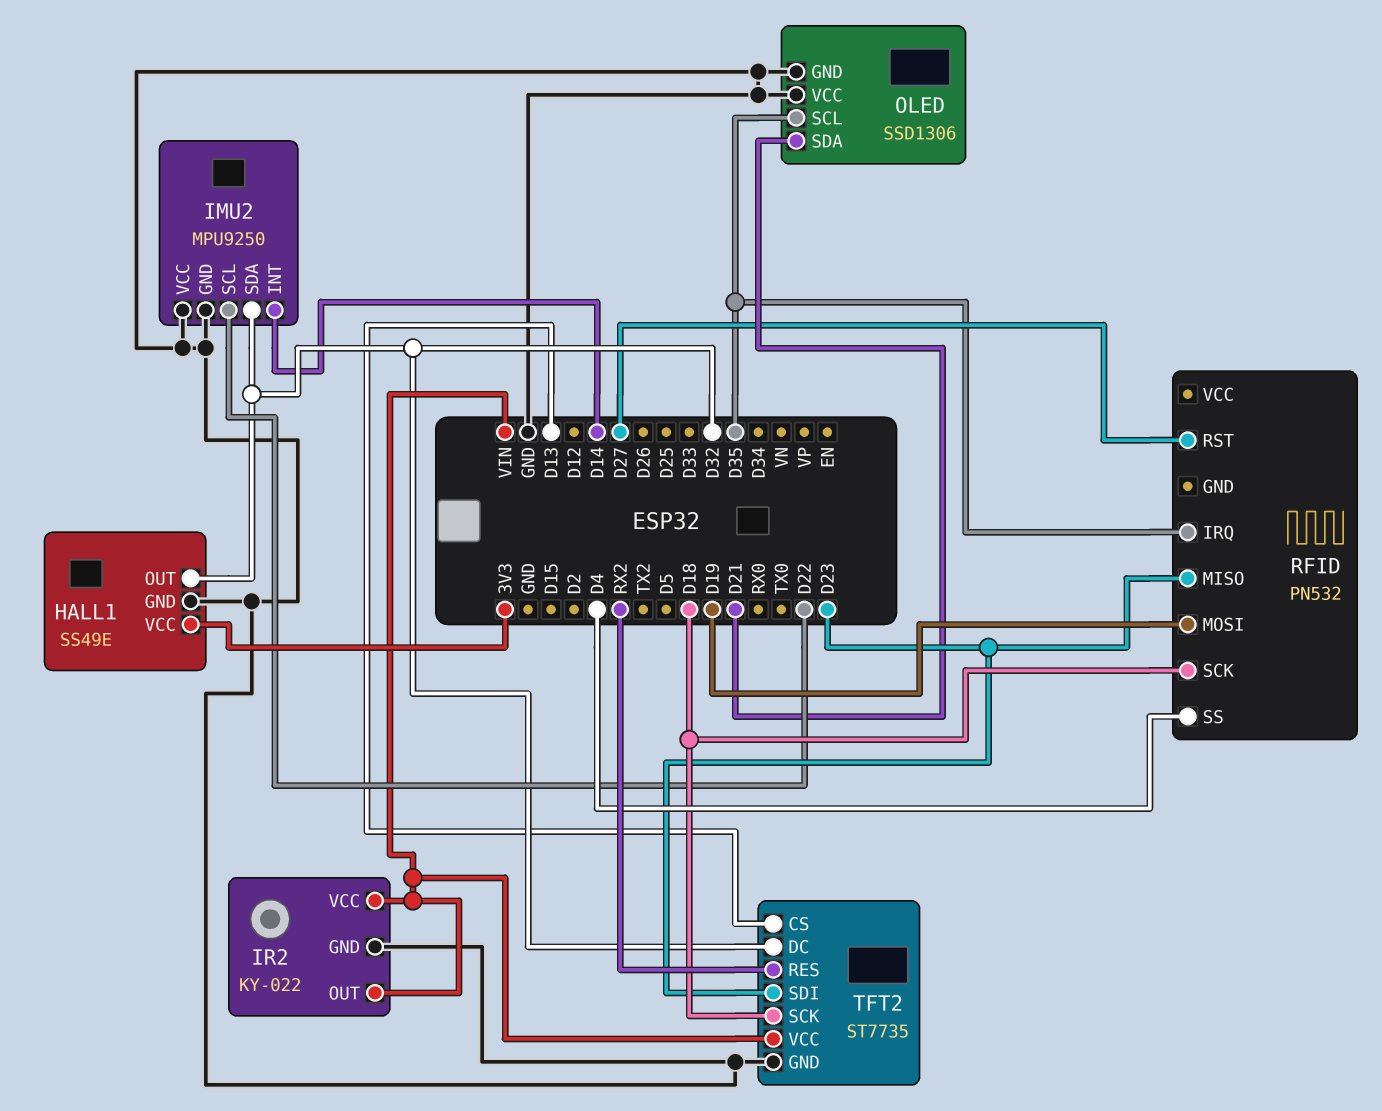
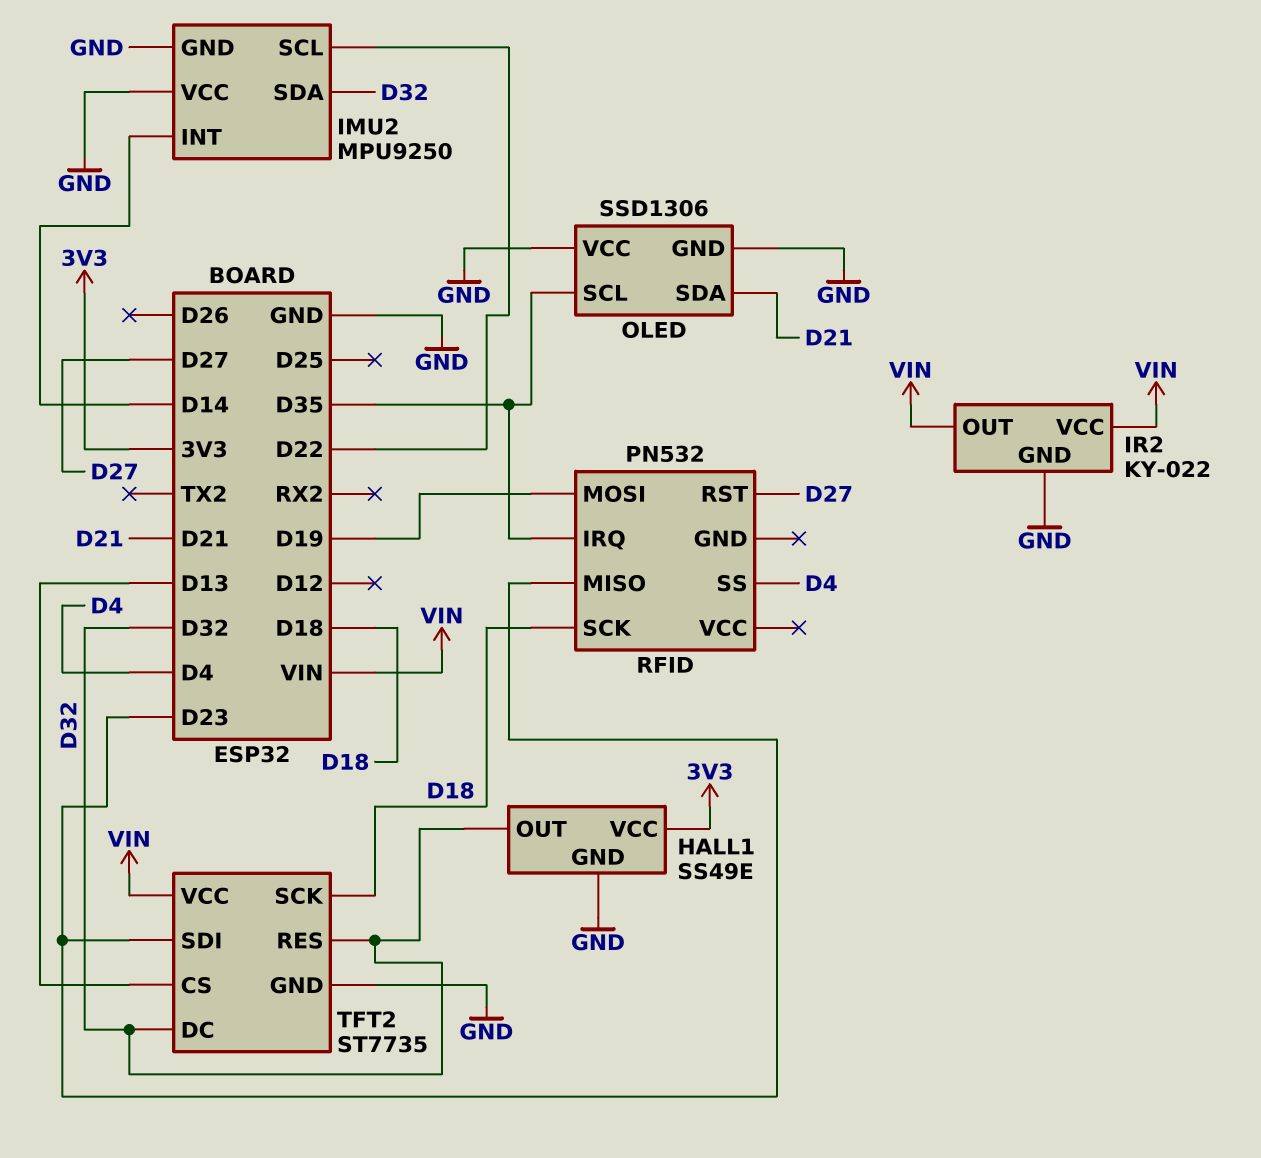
TFT2 pin RES: RX2 -> D32

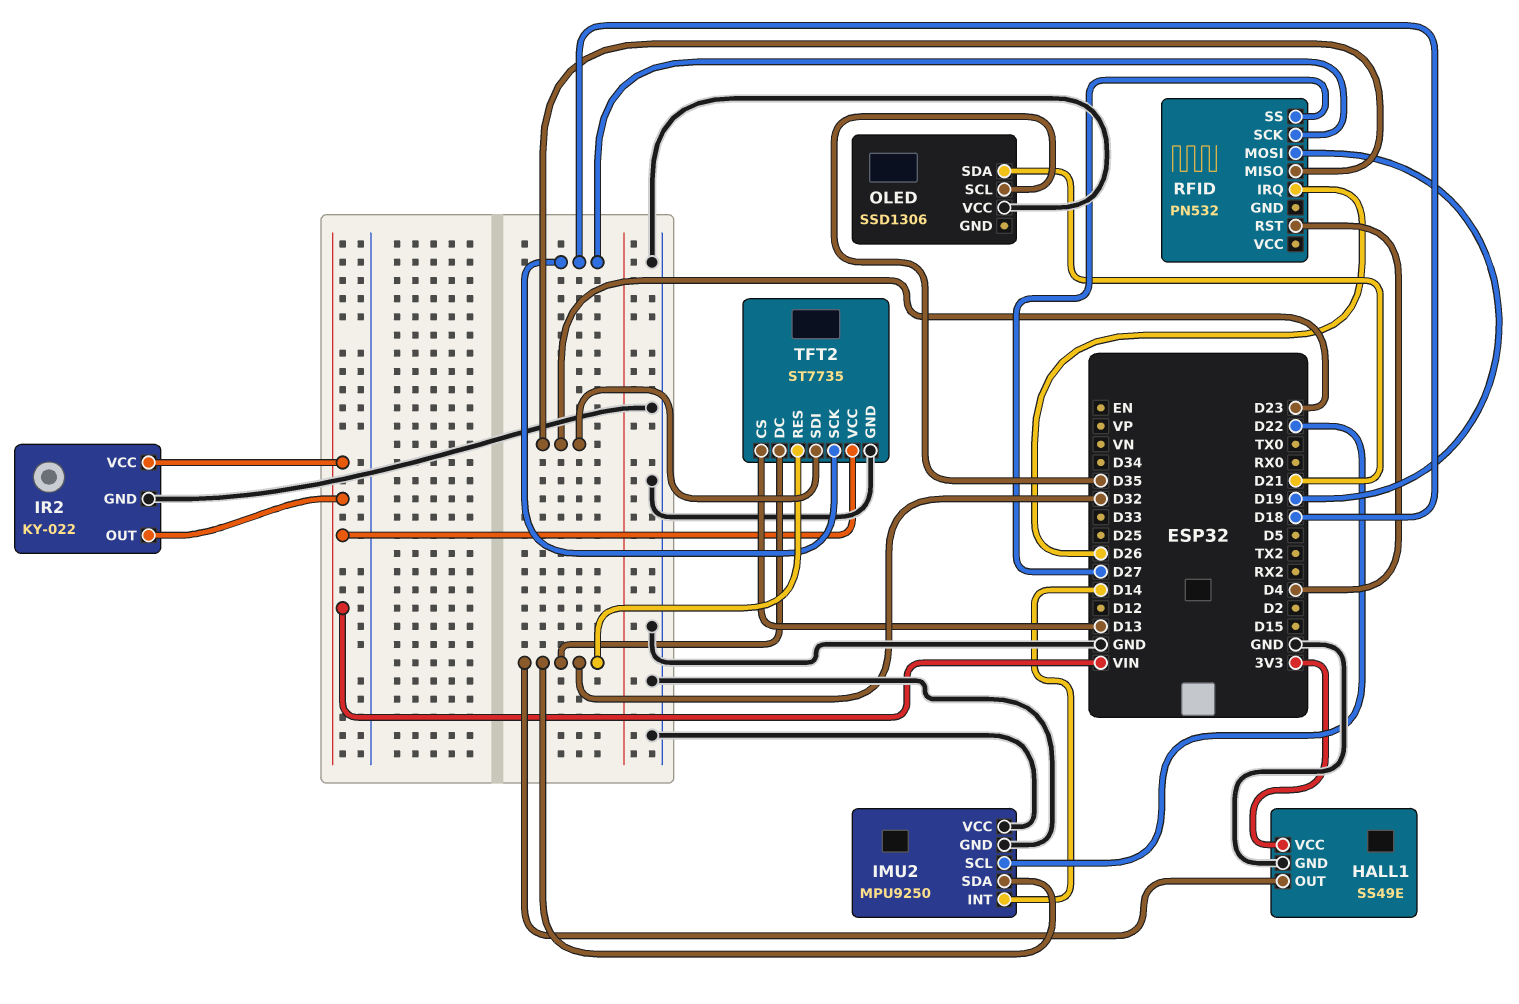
OLED pin GND: GND -> none
RFID pin IRQ: D35 -> D26
RFID pin RST: D27 -> D4
RFID pin SS: D4 -> D27

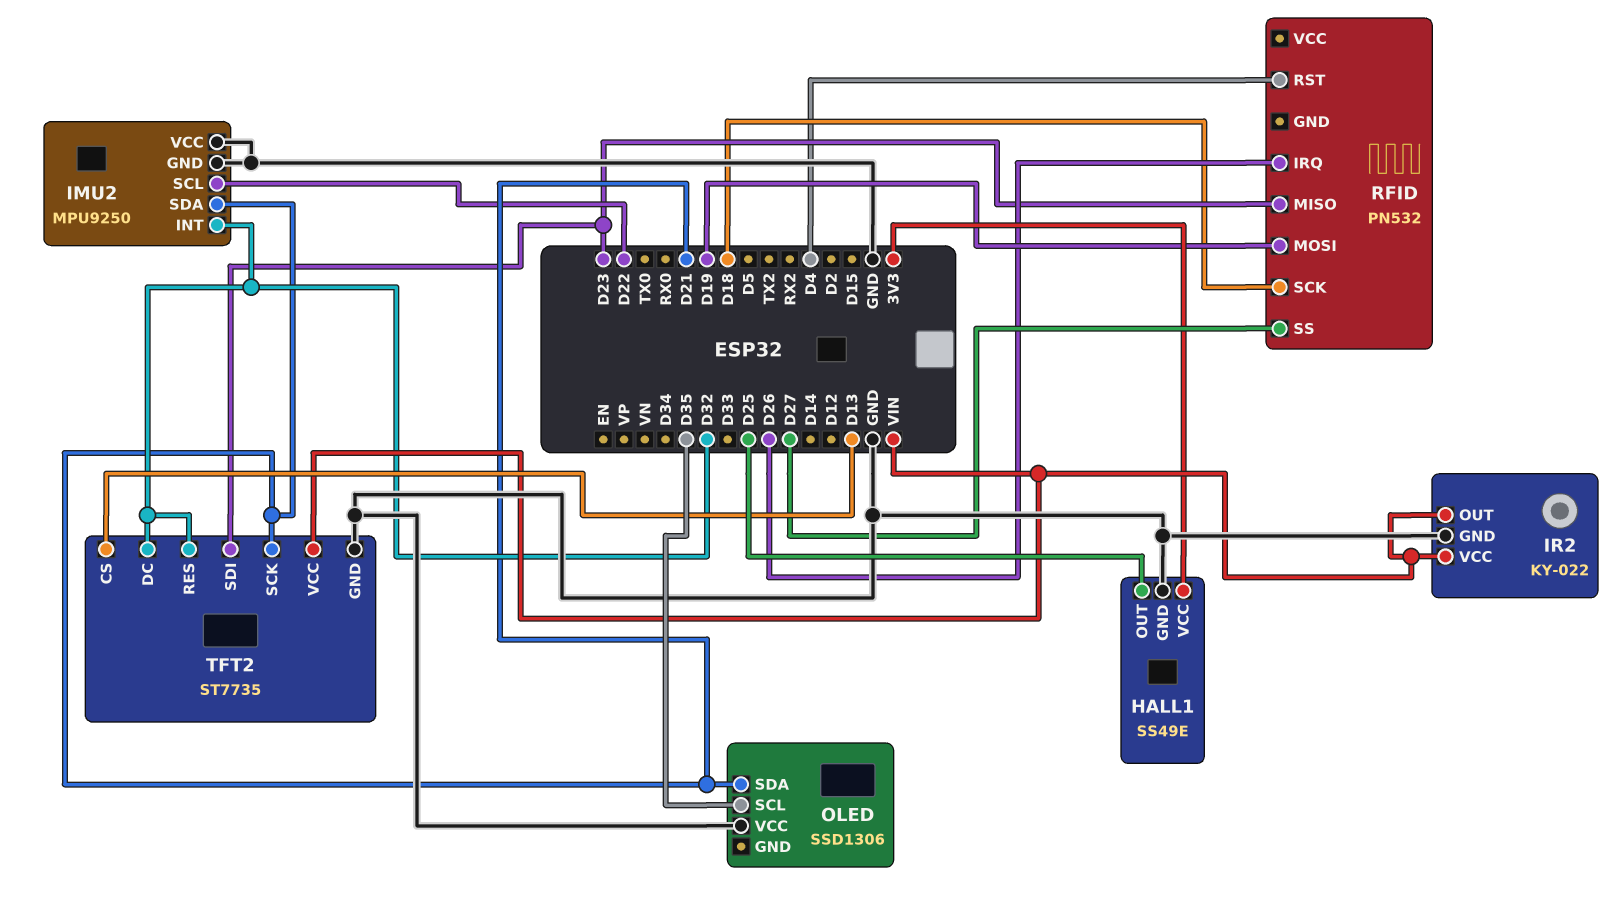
HALL1 pin OUT: D32 -> D25
IMU2 pin INT: D14 -> D32
IMU2 pin SDA: D32 -> D21
TFT2 pin SCK: D18 -> D21

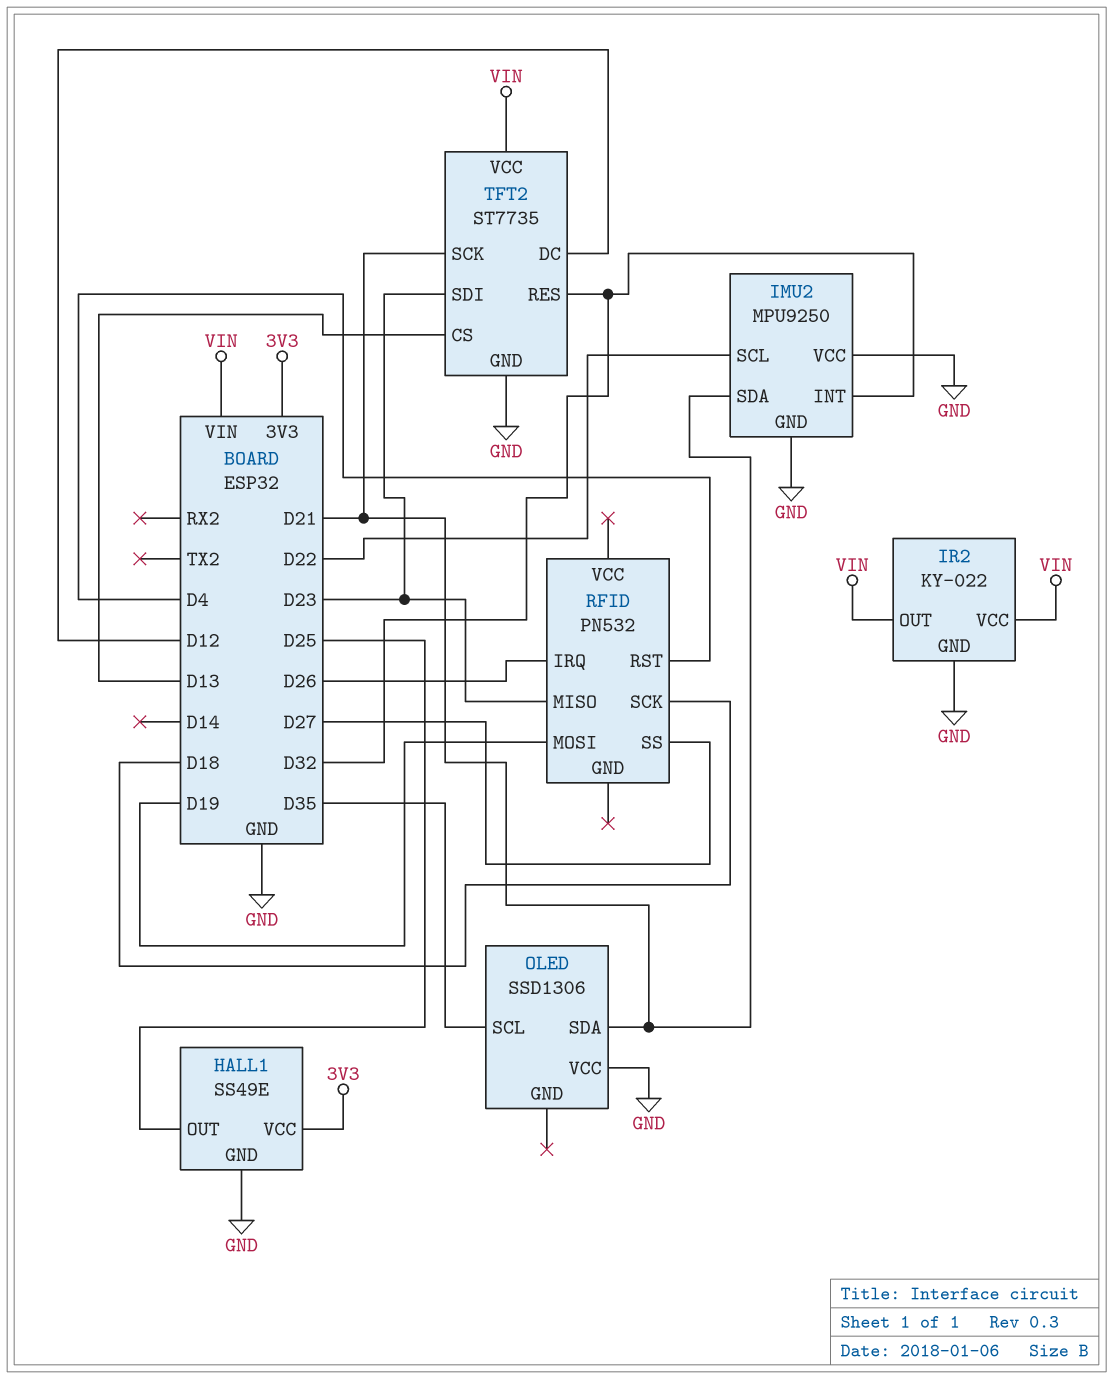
TFT2 pin DC: D32 -> D12

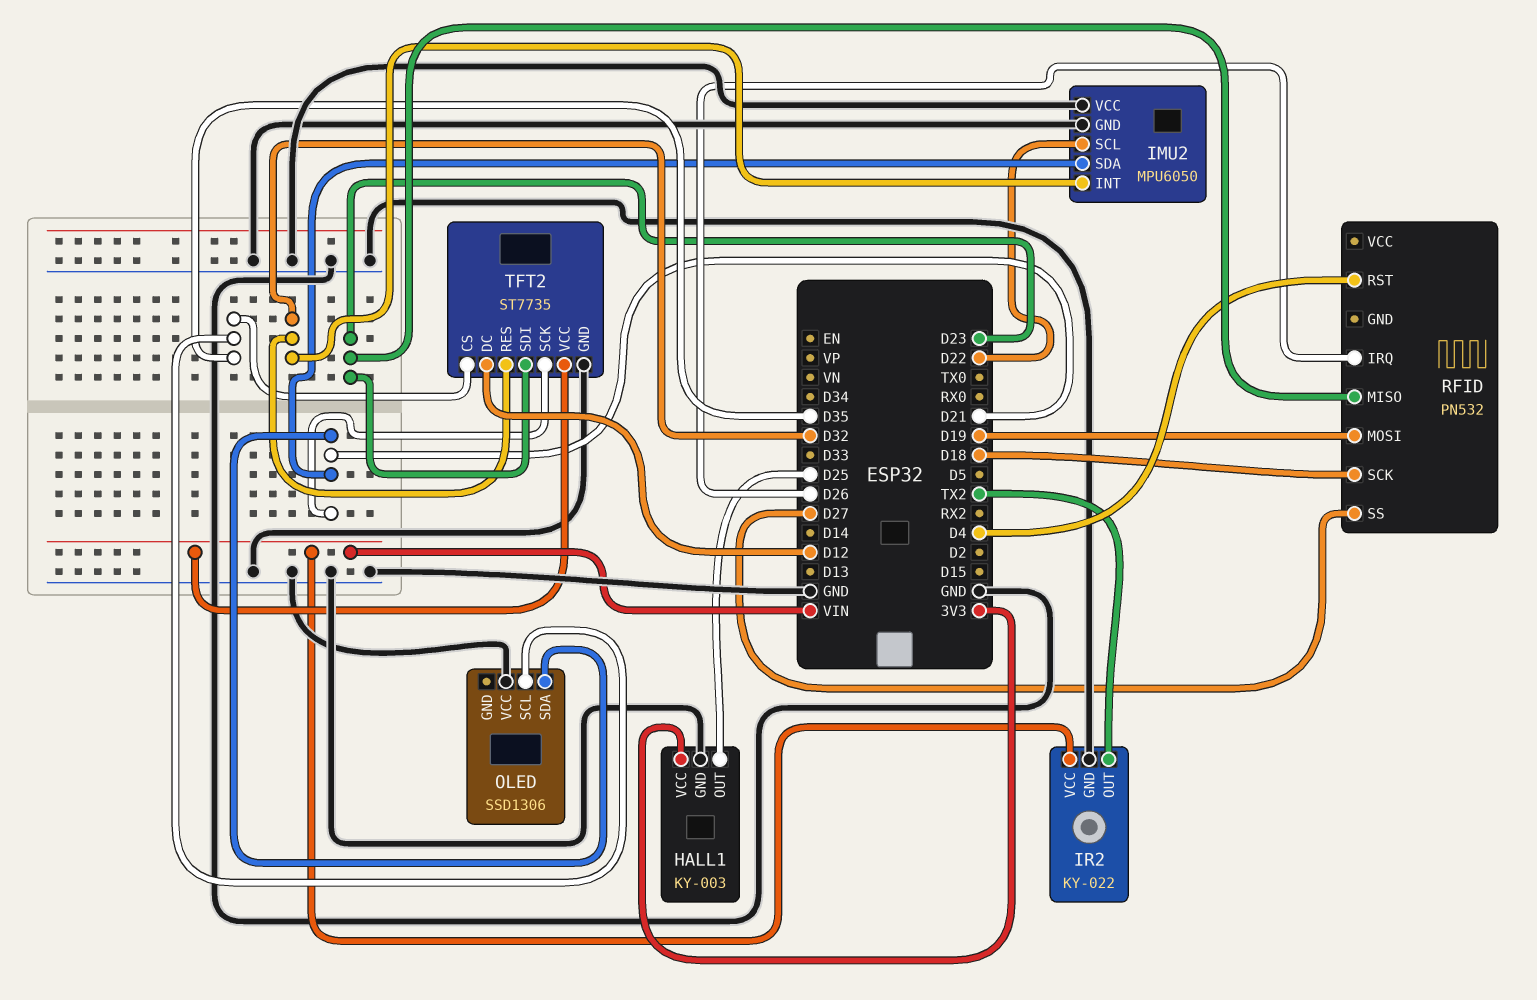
HALL1: SS49E -> KY-003
IMU2: MPU9250 -> MPU6050
IR2 pin OUT: VIN -> TX2
TFT2 pin CS: D13 -> D35

